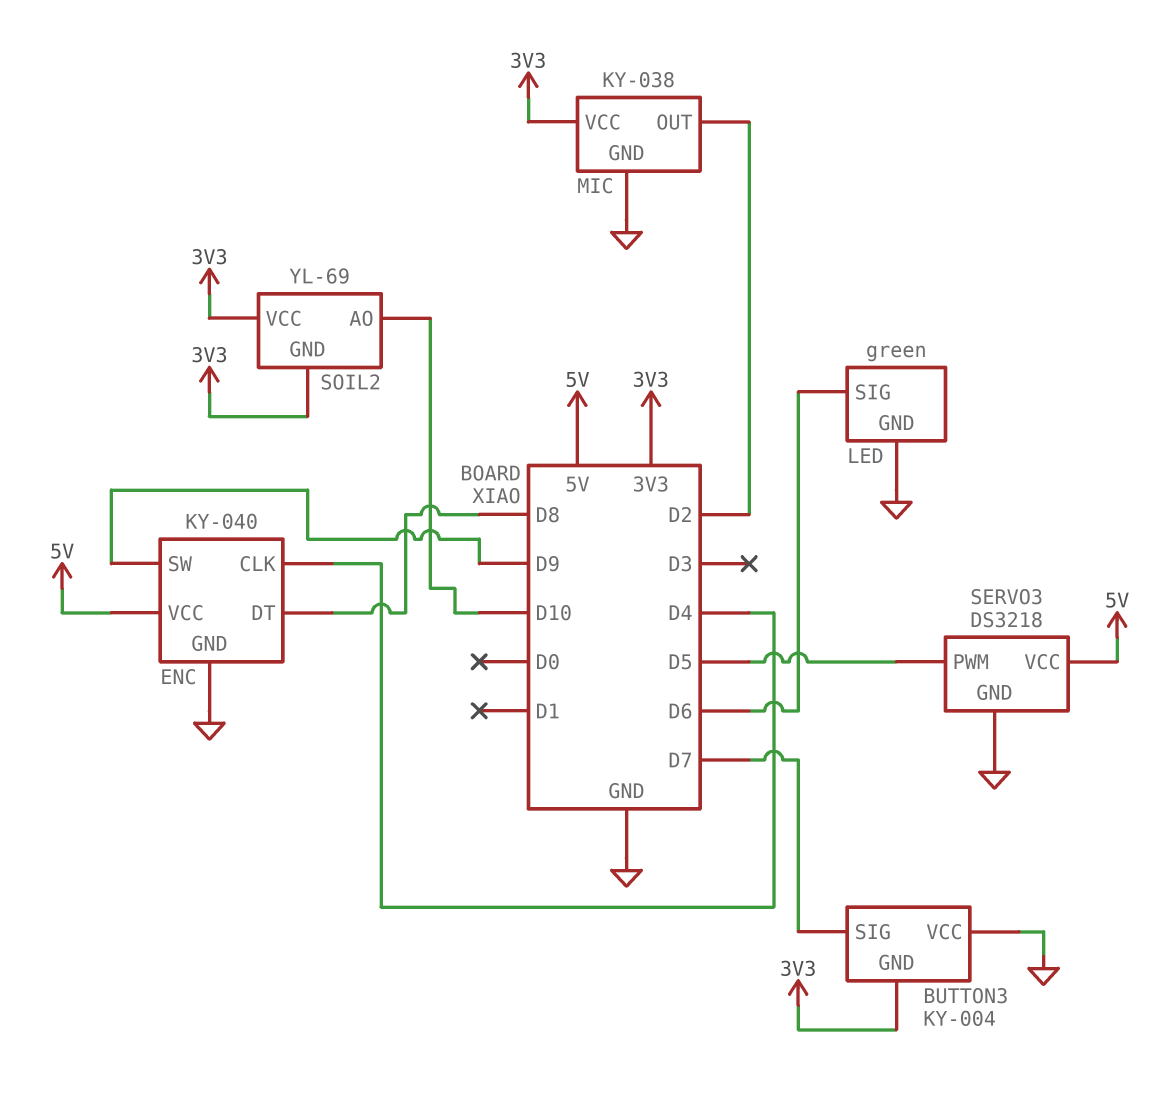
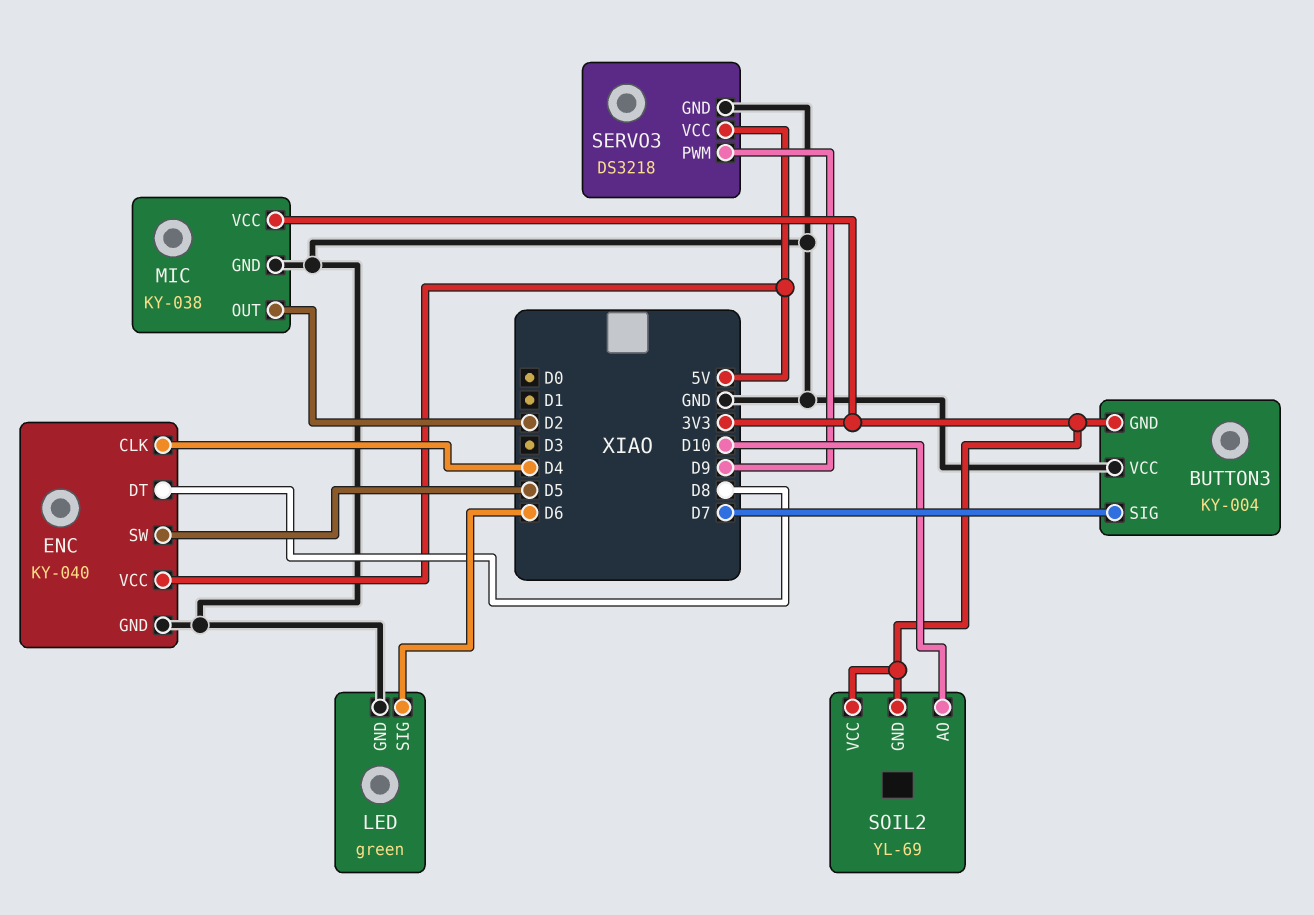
ENC pin SW: D9 -> D5
SERVO3 pin PWM: D5 -> D9

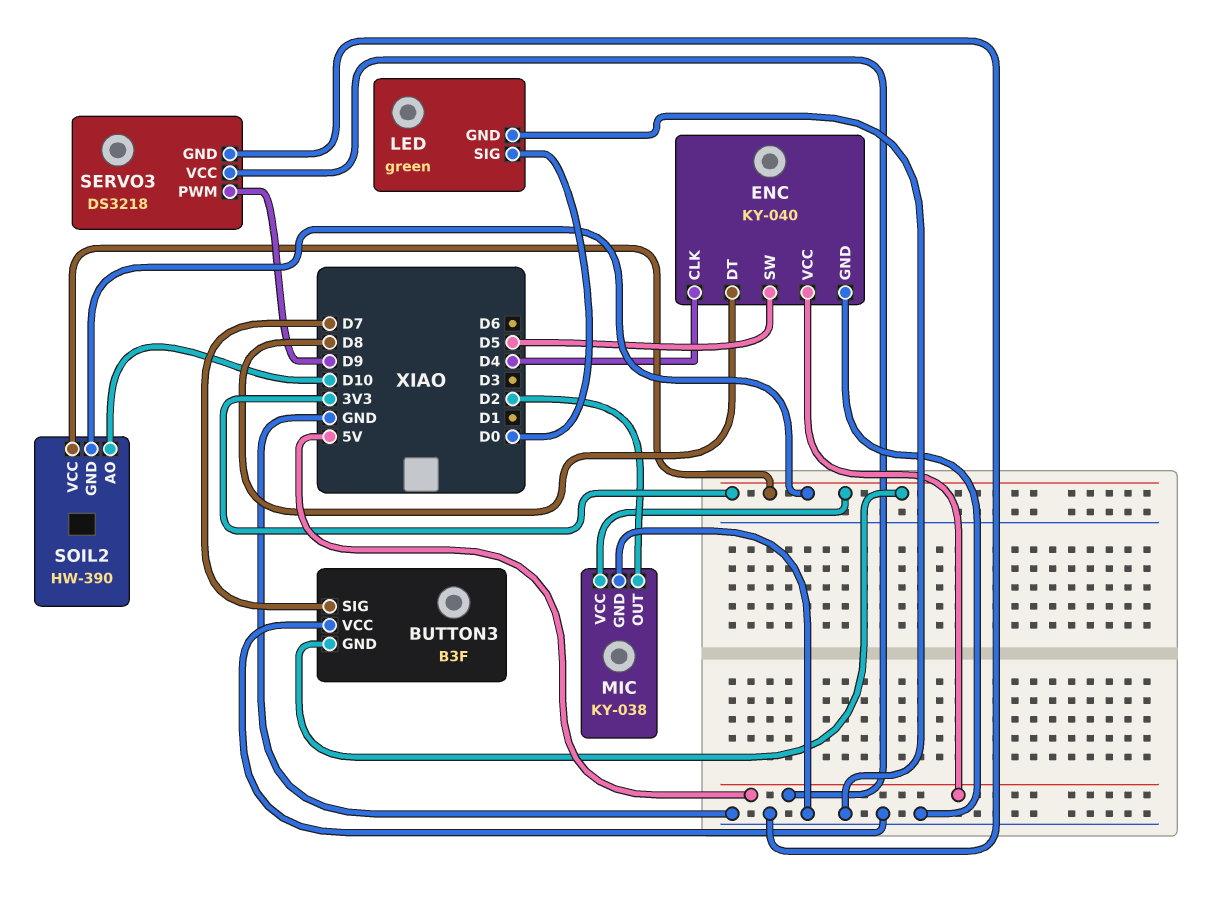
BUTTON3: KY-004 -> B3F
LED pin SIG: D6 -> D0
SOIL2: YL-69 -> HW-390

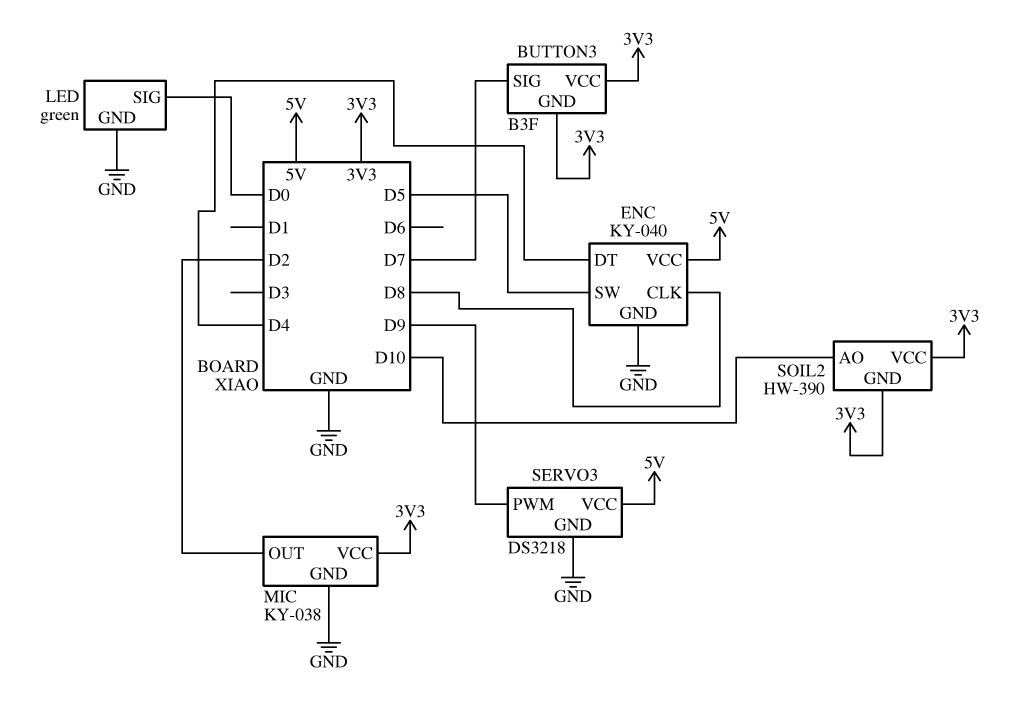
BUTTON3 pin VCC: GND -> 3V3
ENC pin CLK: D4 -> D8
ENC pin DT: D8 -> D4

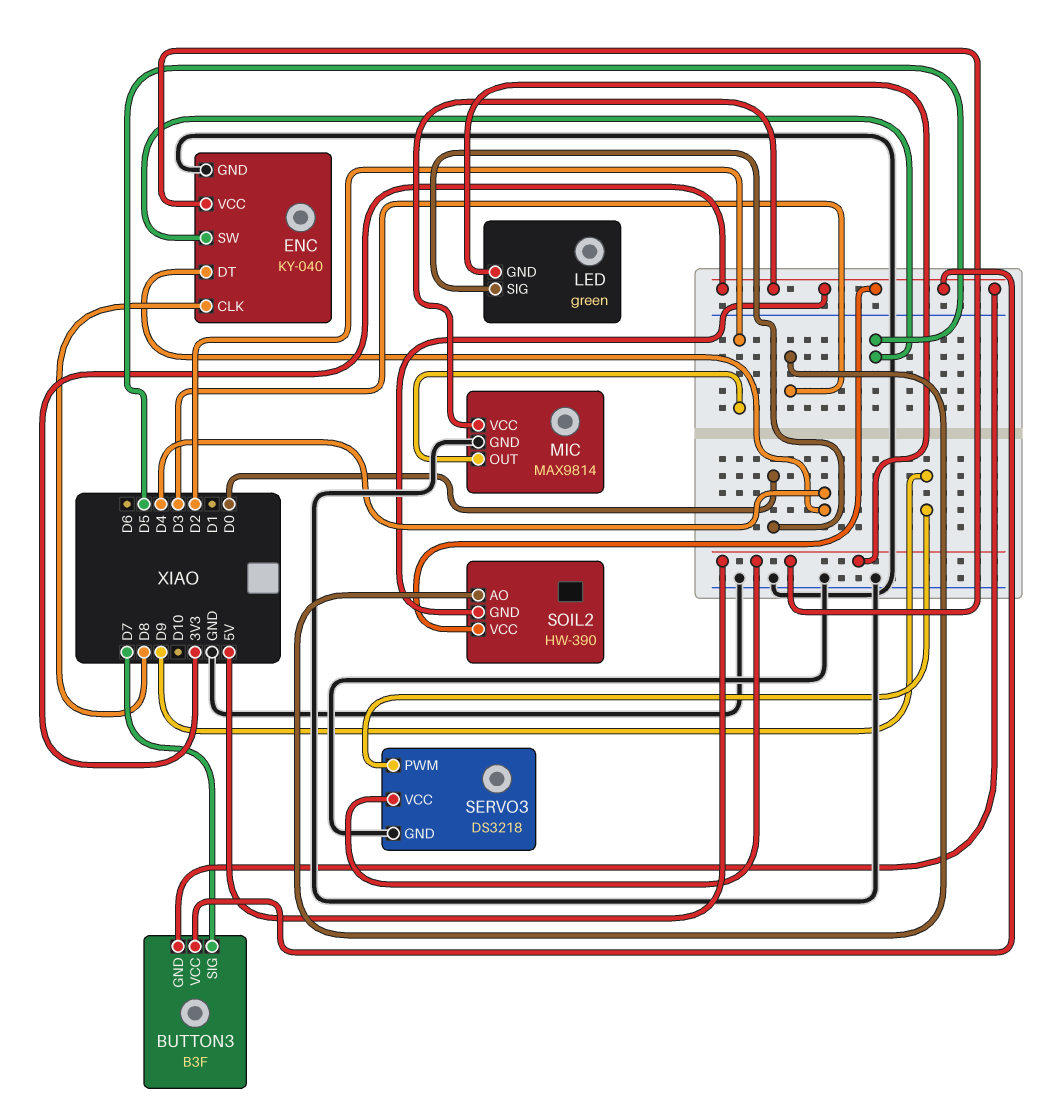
LED pin GND: GND -> 5V
MIC: KY-038 -> MAX9814
SOIL2 pin AO: D10 -> D3

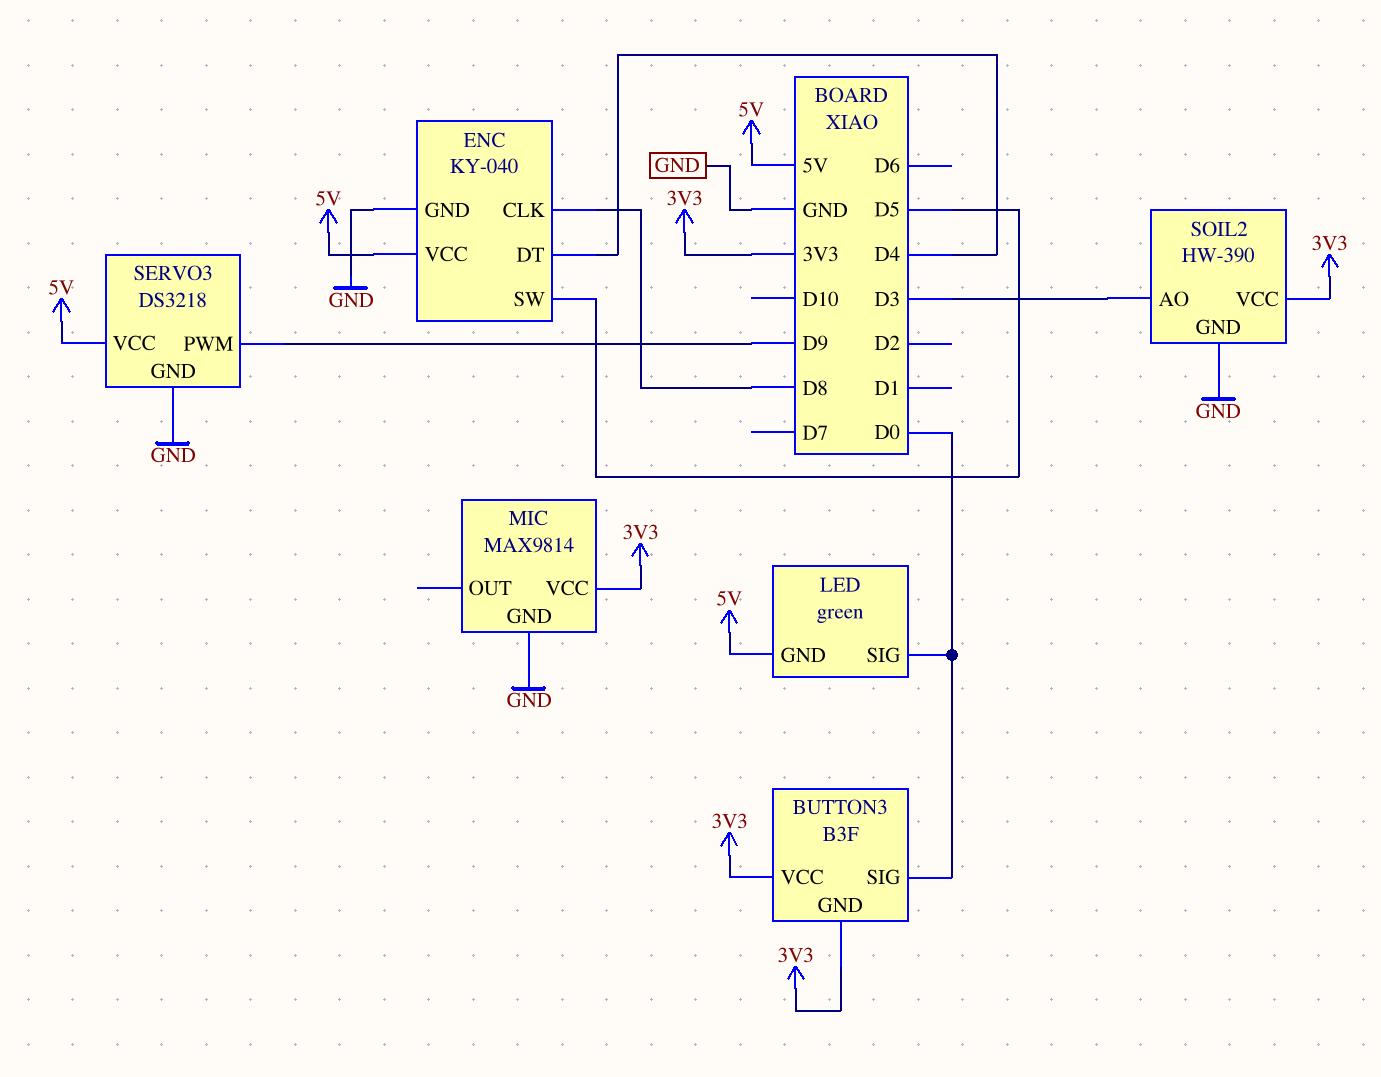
BUTTON3 pin SIG: D7 -> D0
MIC pin OUT: D2 -> none
SOIL2 pin GND: 3V3 -> GND

